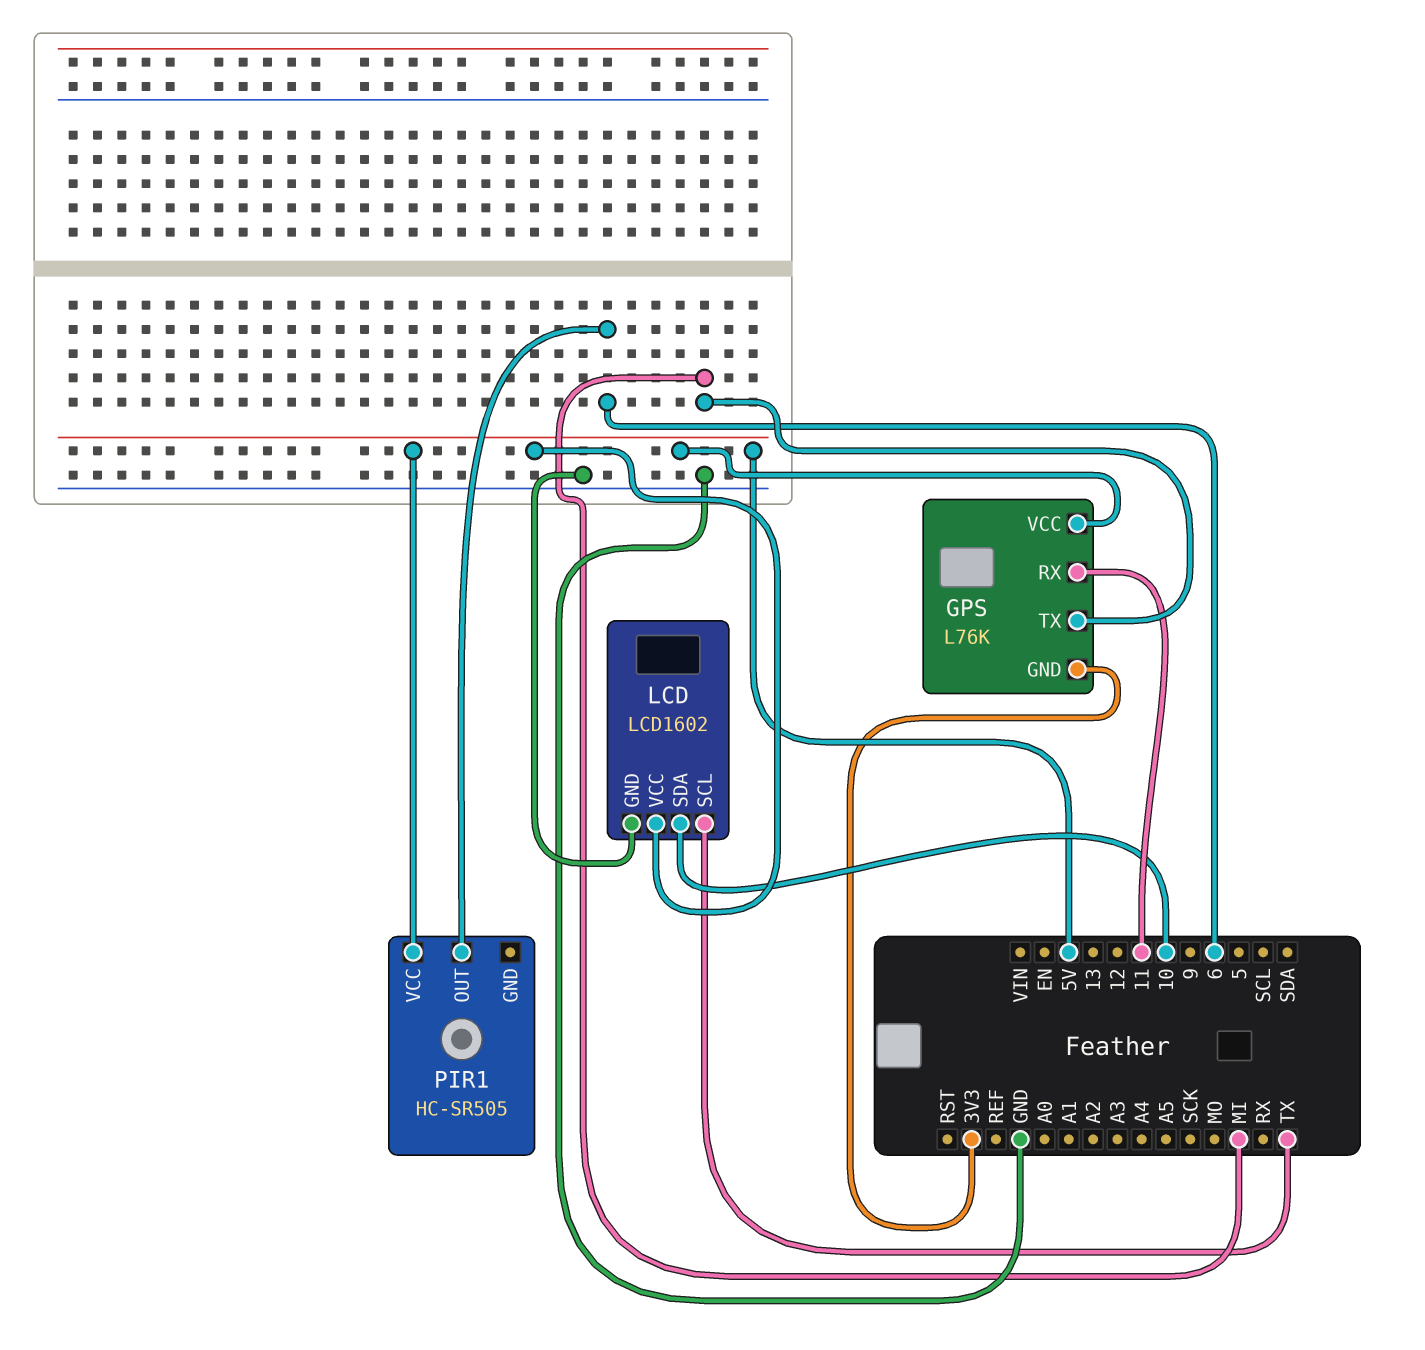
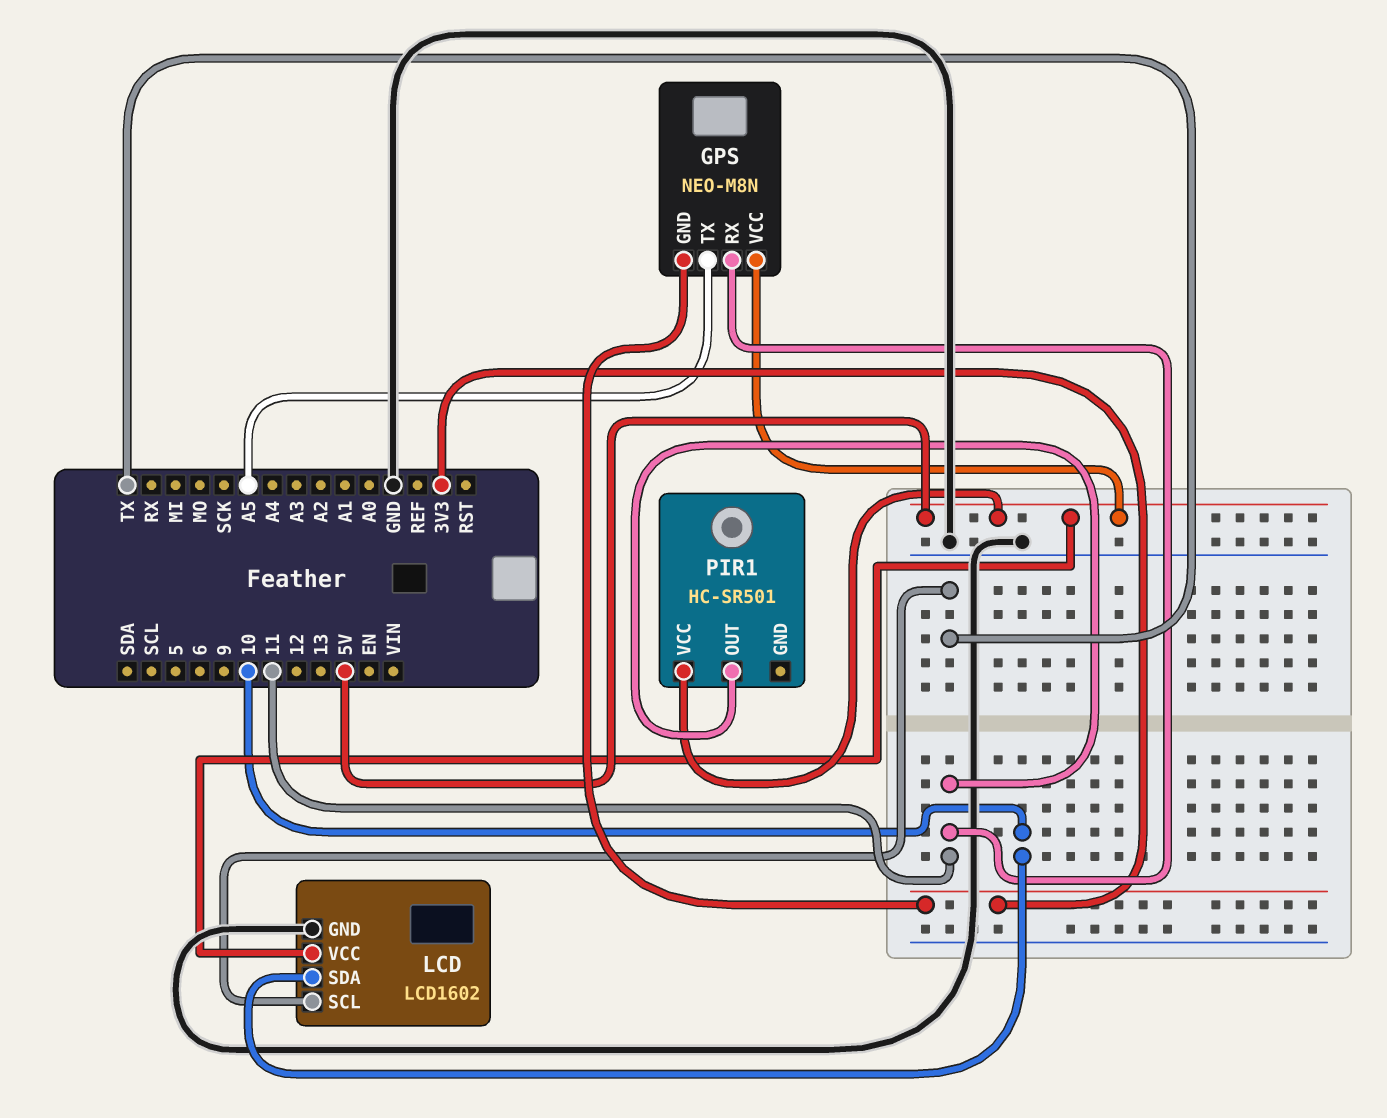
GPS: L76K -> NEO-M8N
GPS pin TX: MI -> A5
PIR1: HC-SR505 -> HC-SR501
PIR1 pin OUT: 6 -> 11

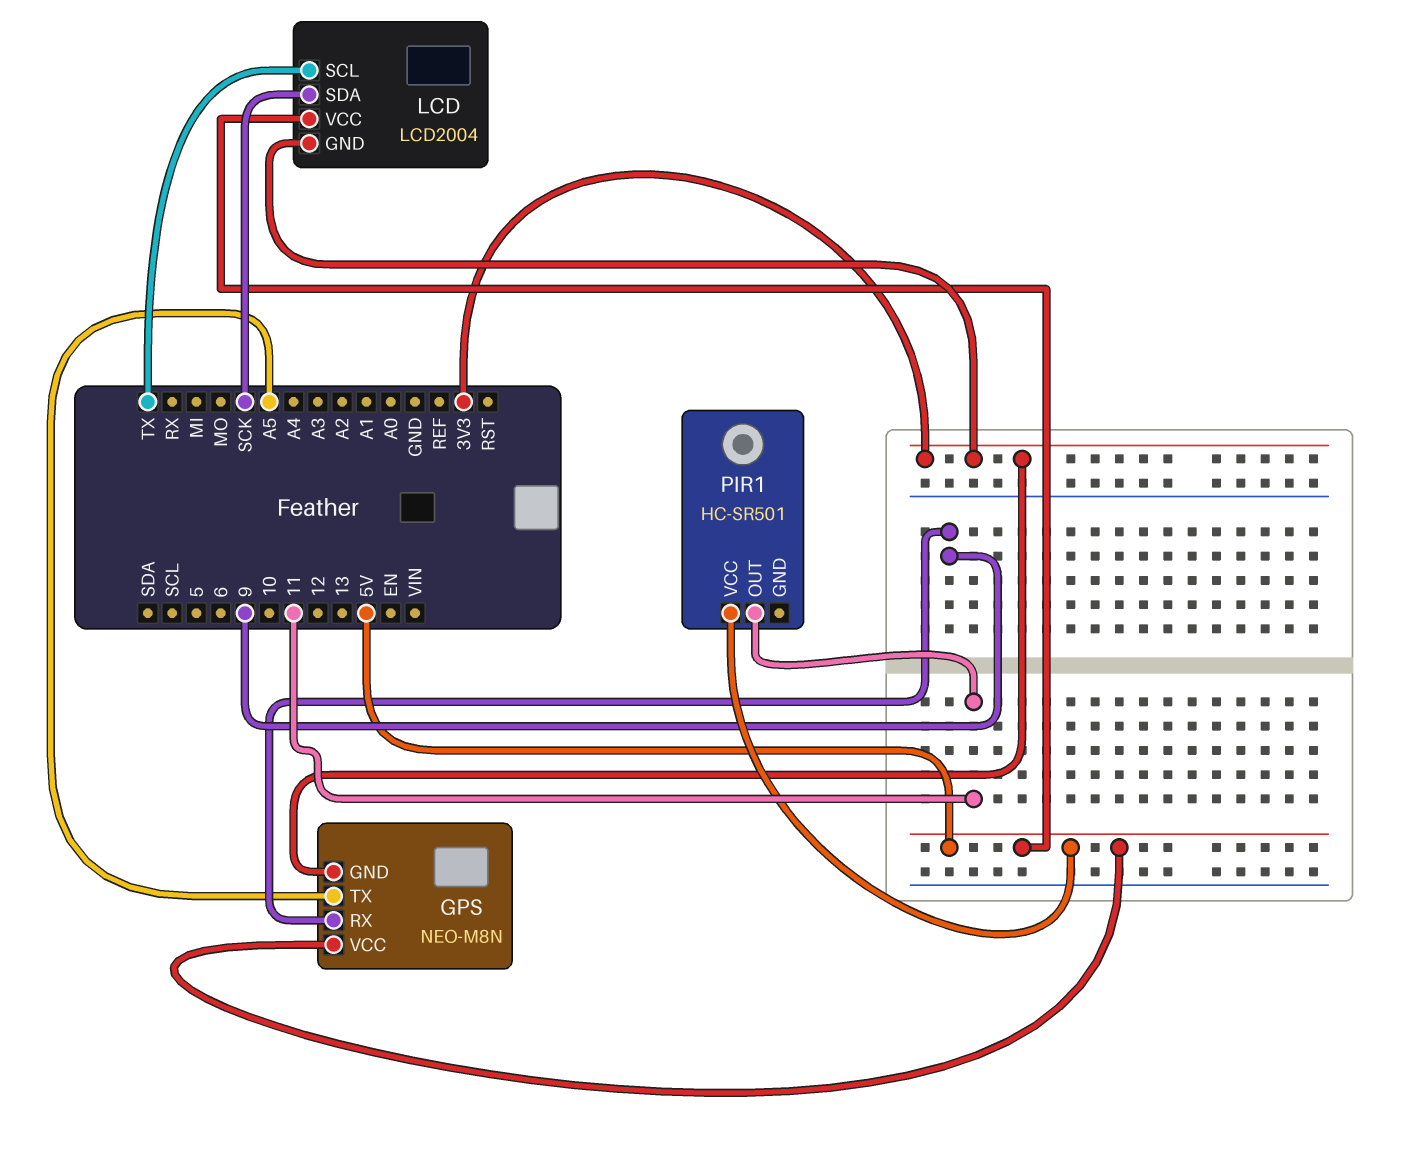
GPS pin RX: 11 -> 9
LCD: LCD1602 -> LCD2004
LCD pin GND: GND -> 3V3
LCD pin SDA: 10 -> SCK

